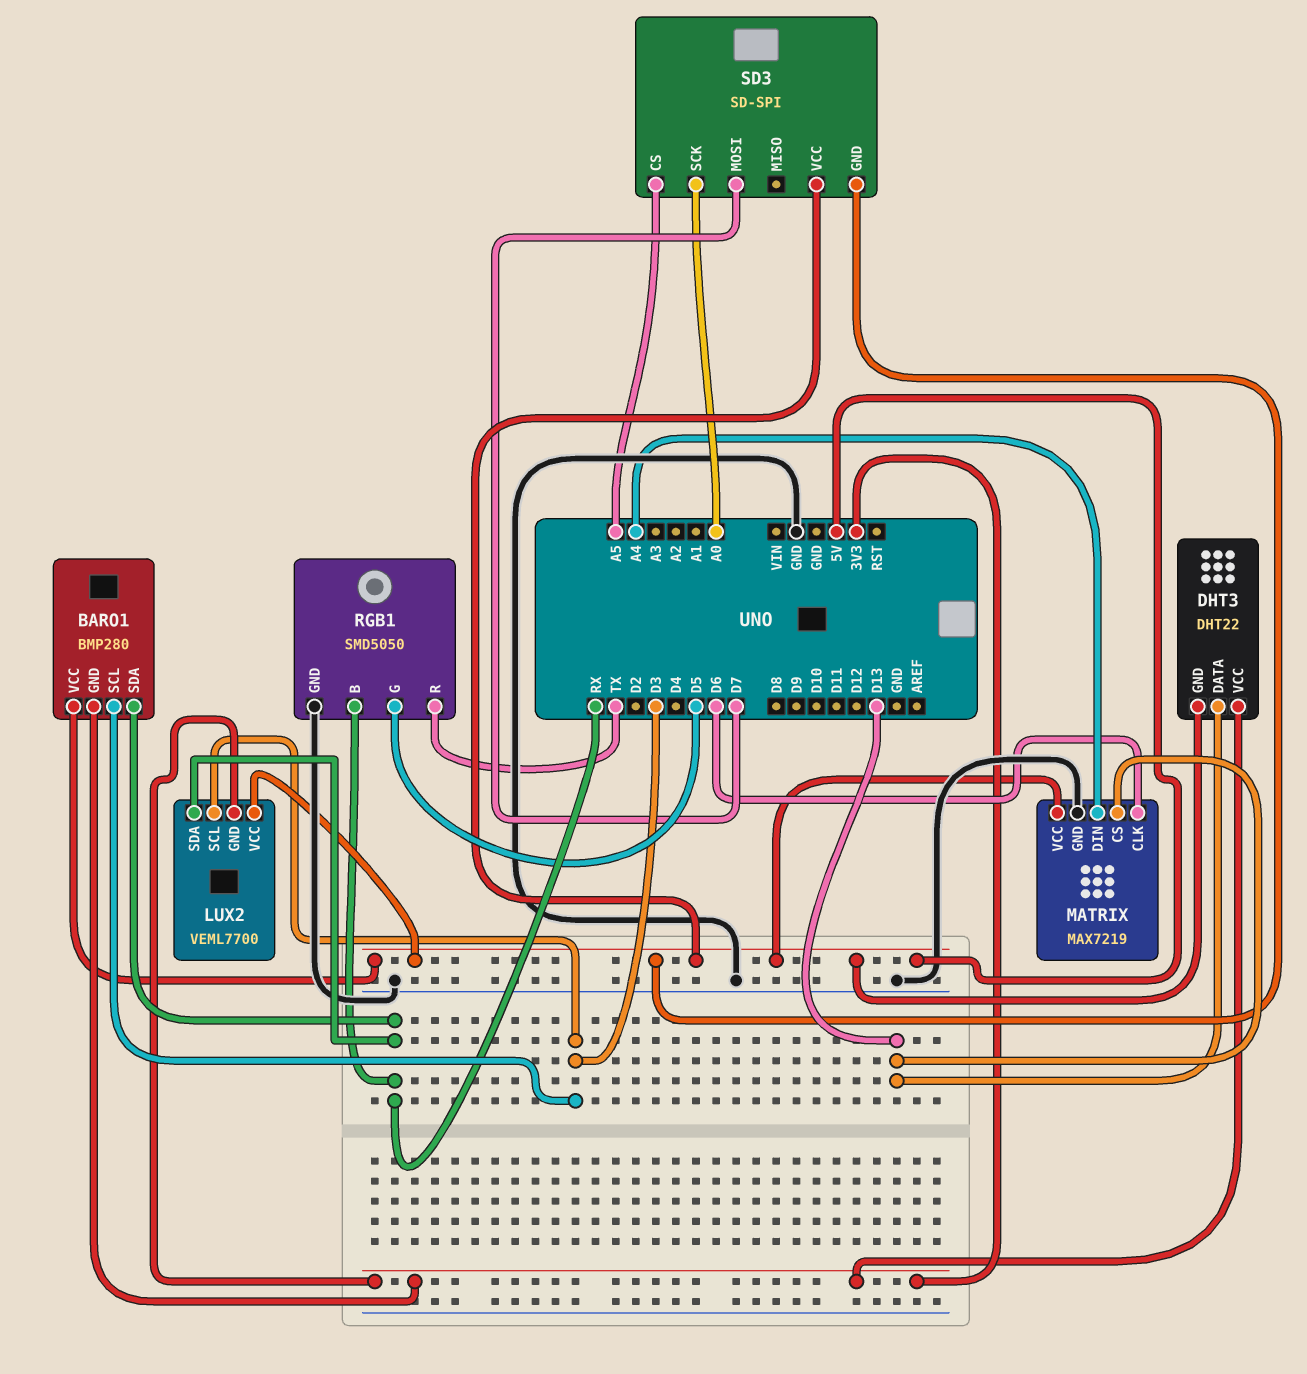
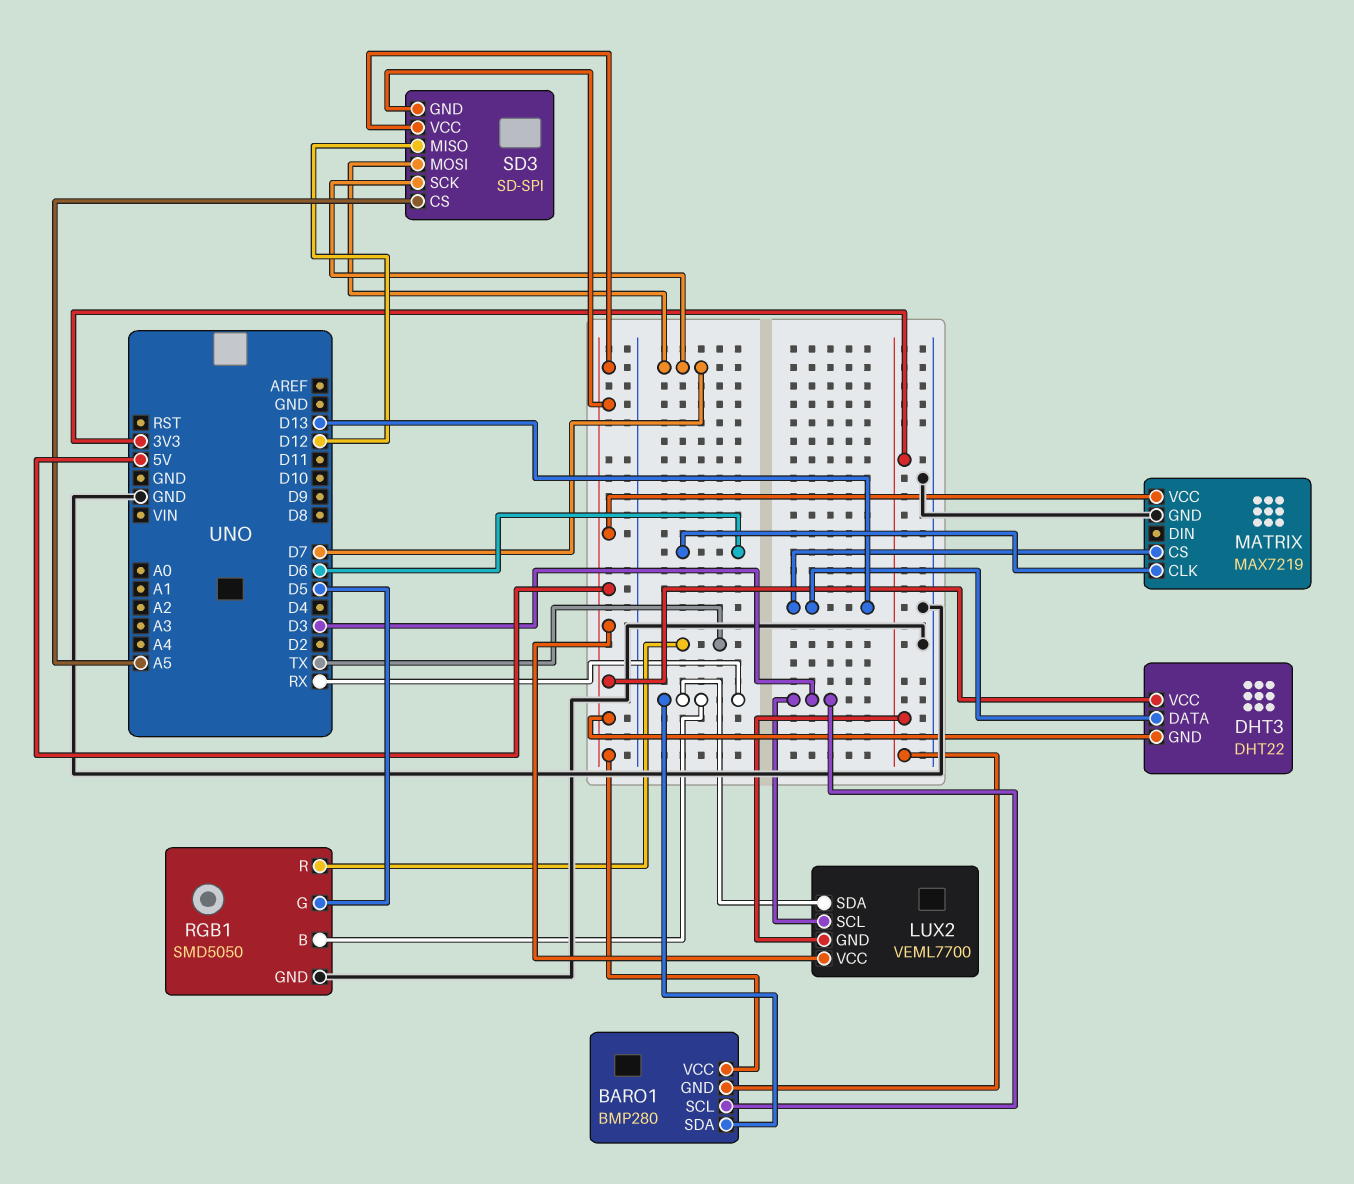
DHT3 pin VCC: 3V3 -> 5V
MATRIX pin DIN: A4 -> none
SD3 pin MISO: none -> D12
SD3 pin SCK: A0 -> D7

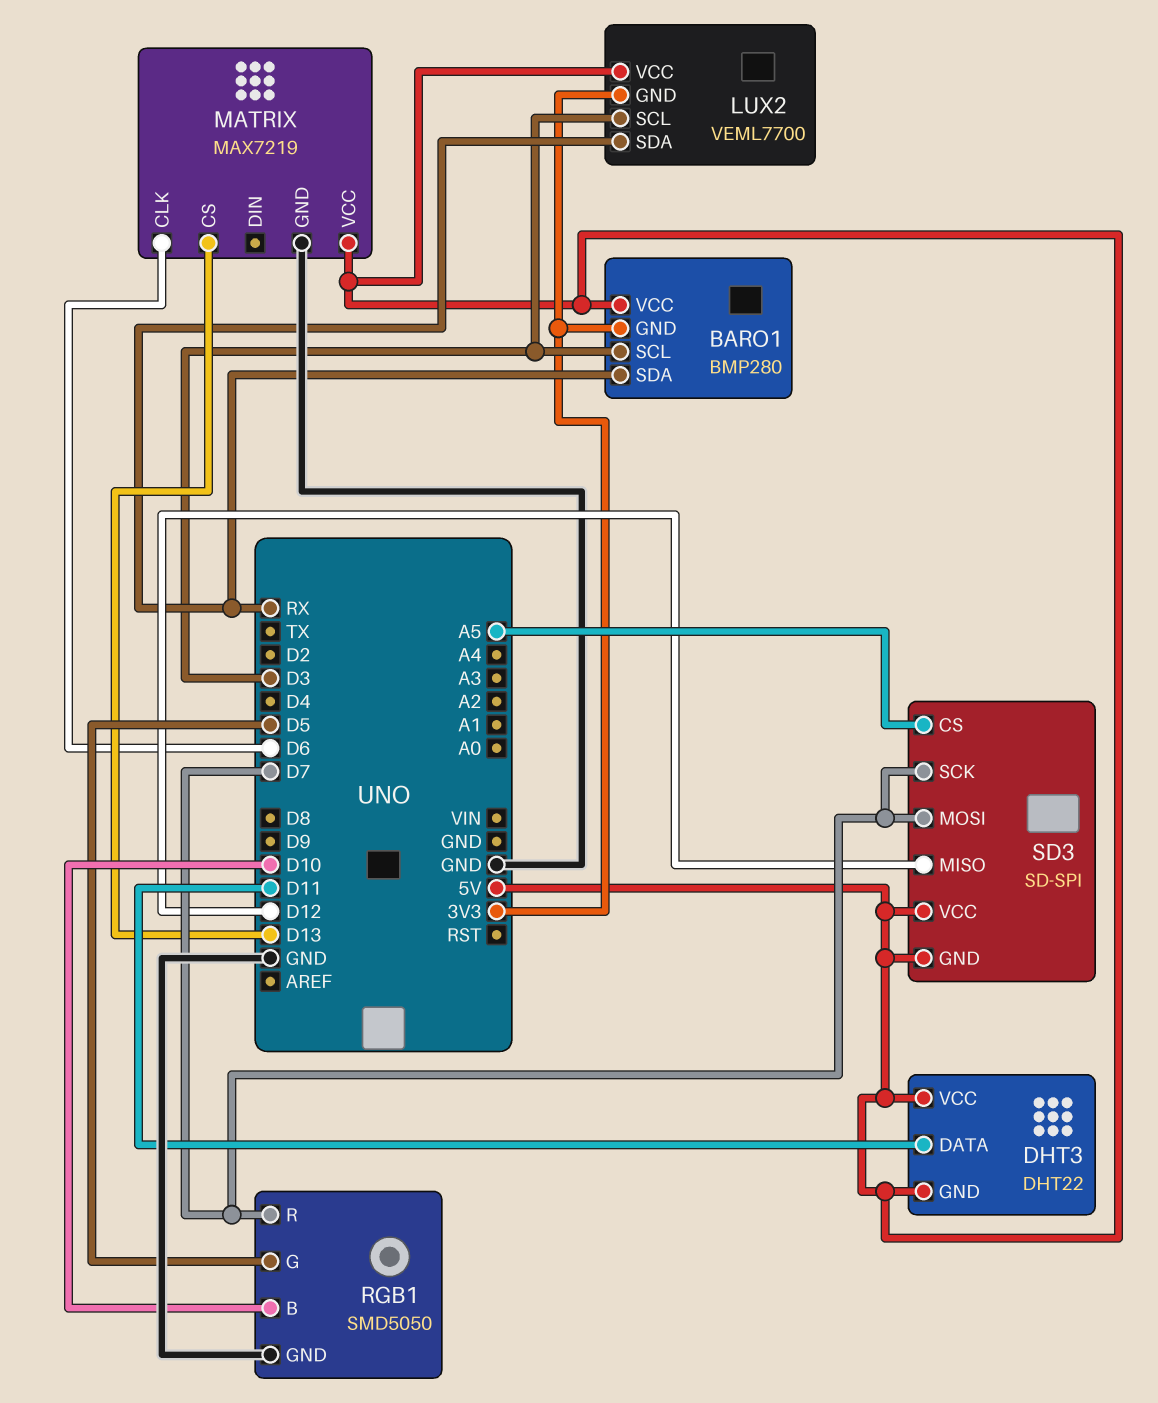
DHT3 pin DATA: D13 -> D11
RGB1 pin B: RX -> D10
RGB1 pin R: TX -> D7

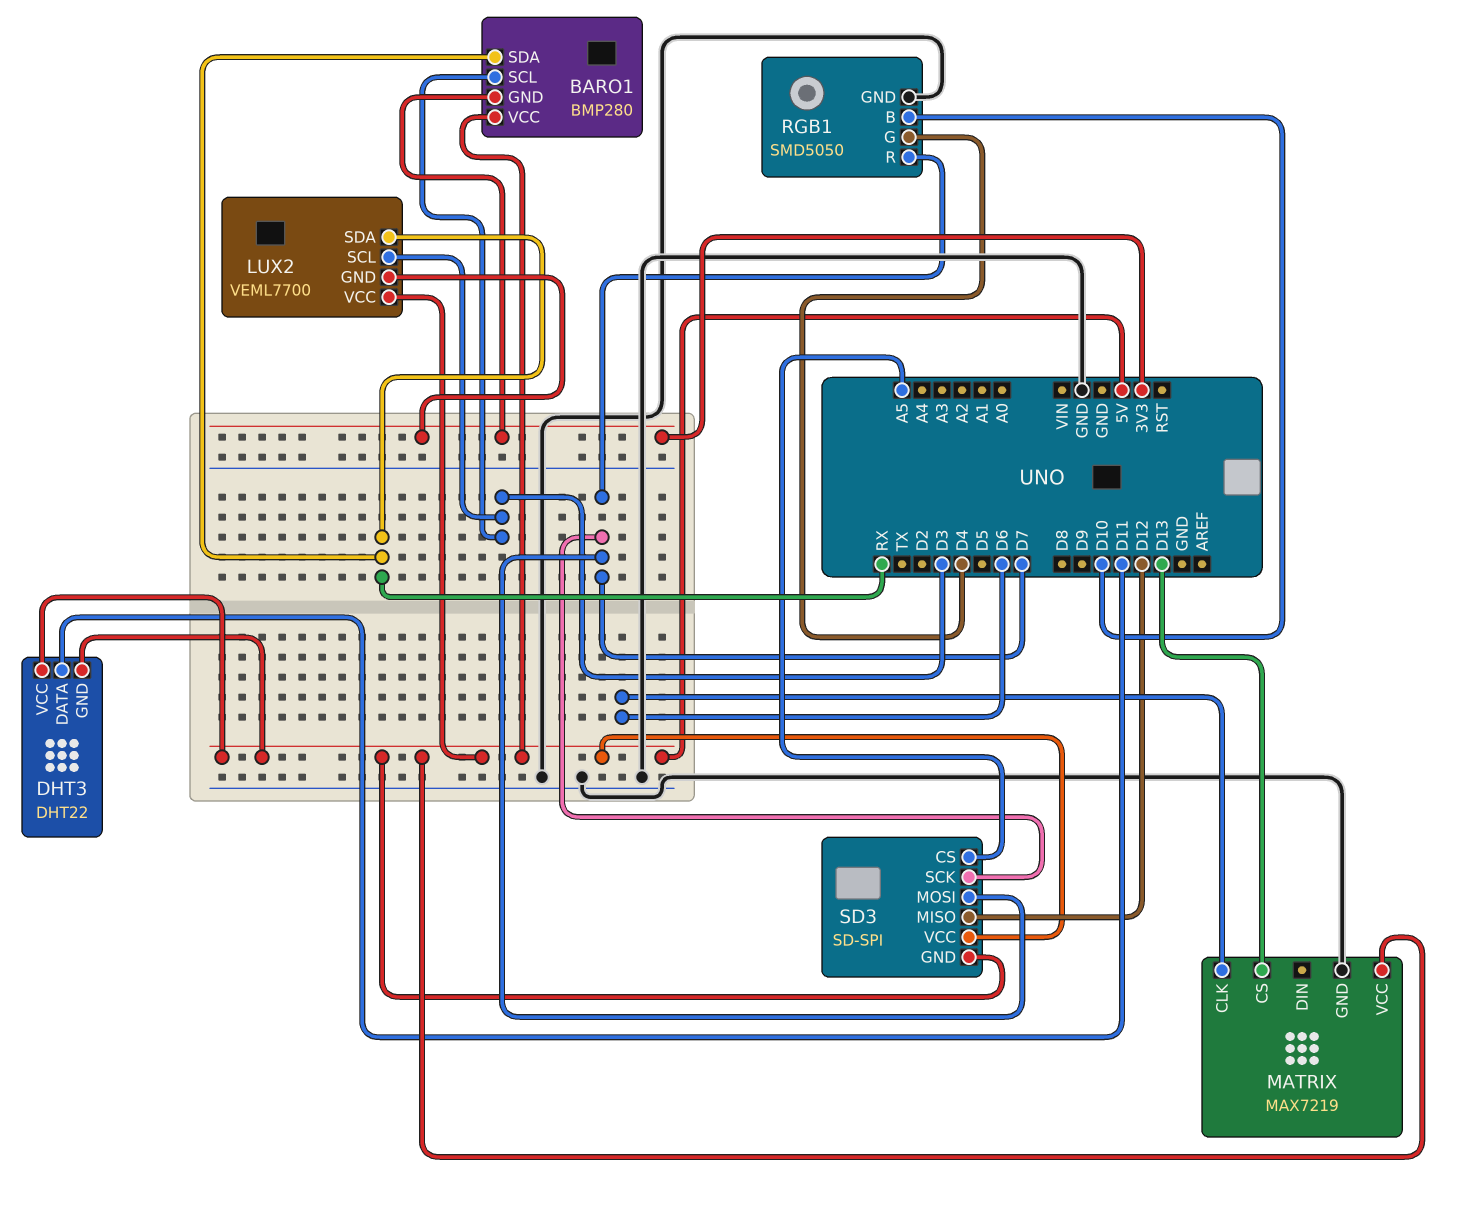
RGB1 pin G: D5 -> D4

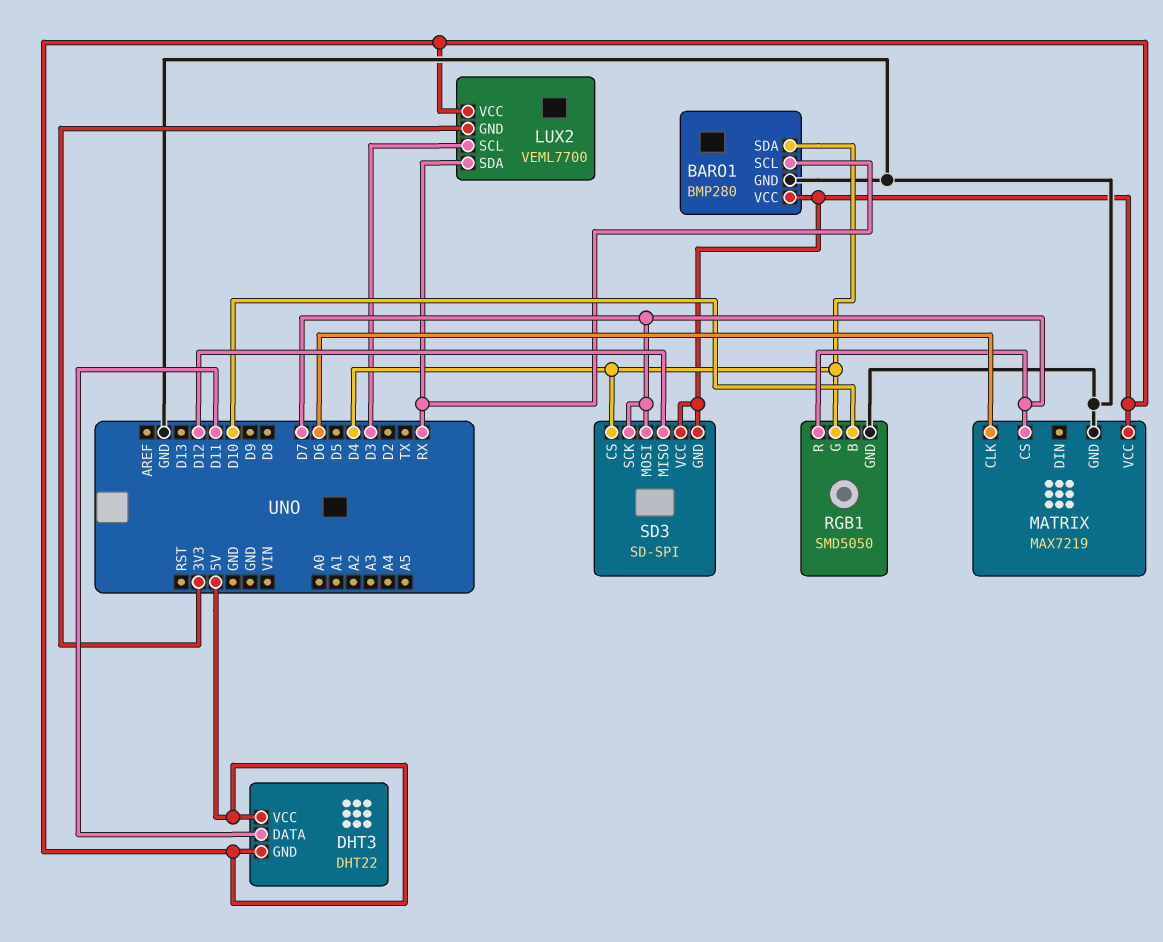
BARO1 pin GND: 3V3 -> GND
BARO1 pin SCL: D3 -> RX
BARO1 pin SDA: RX -> D4
MATRIX pin CS: D13 -> D7
SD3 pin CS: A5 -> D4

